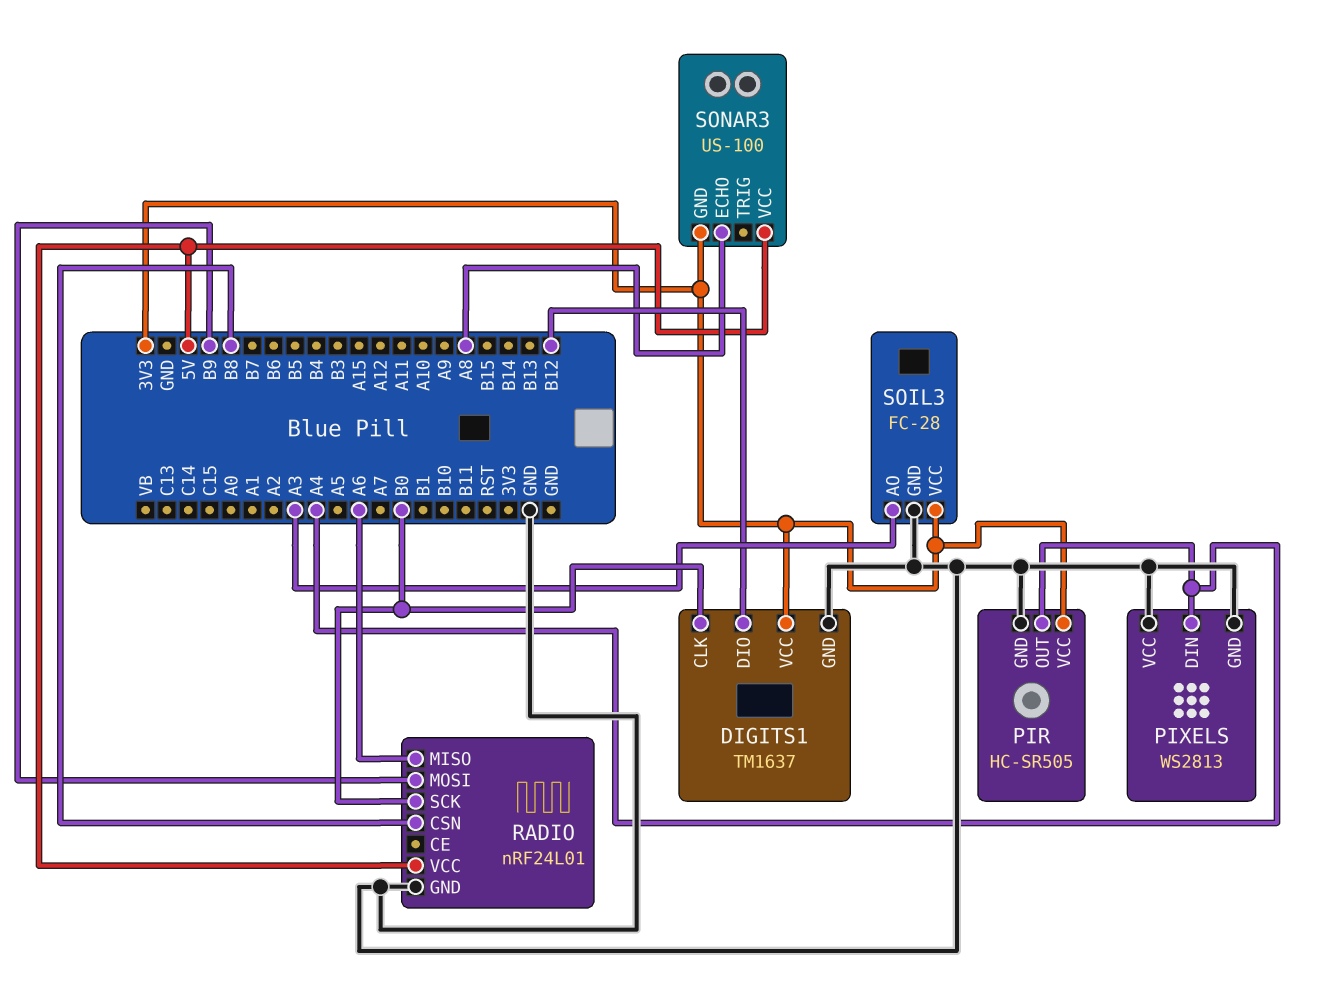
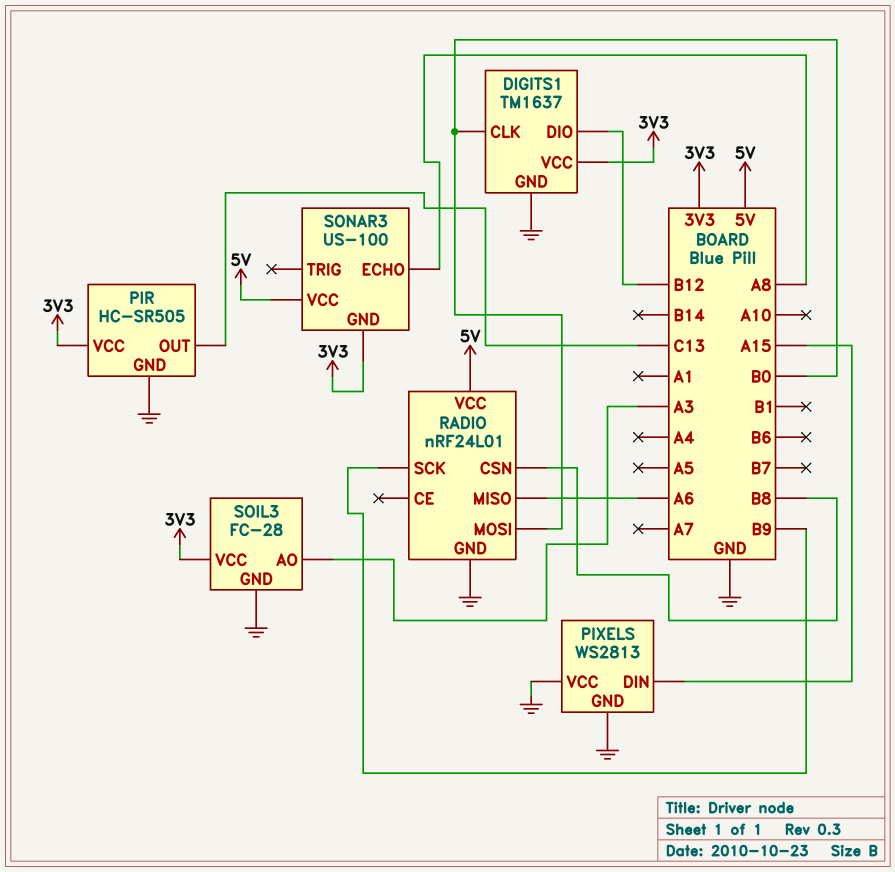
PIR pin OUT: A4 -> C13
PIXELS pin DIN: A4 -> A15
RADIO pin MOSI: B9 -> B0
RADIO pin SCK: B0 -> B9

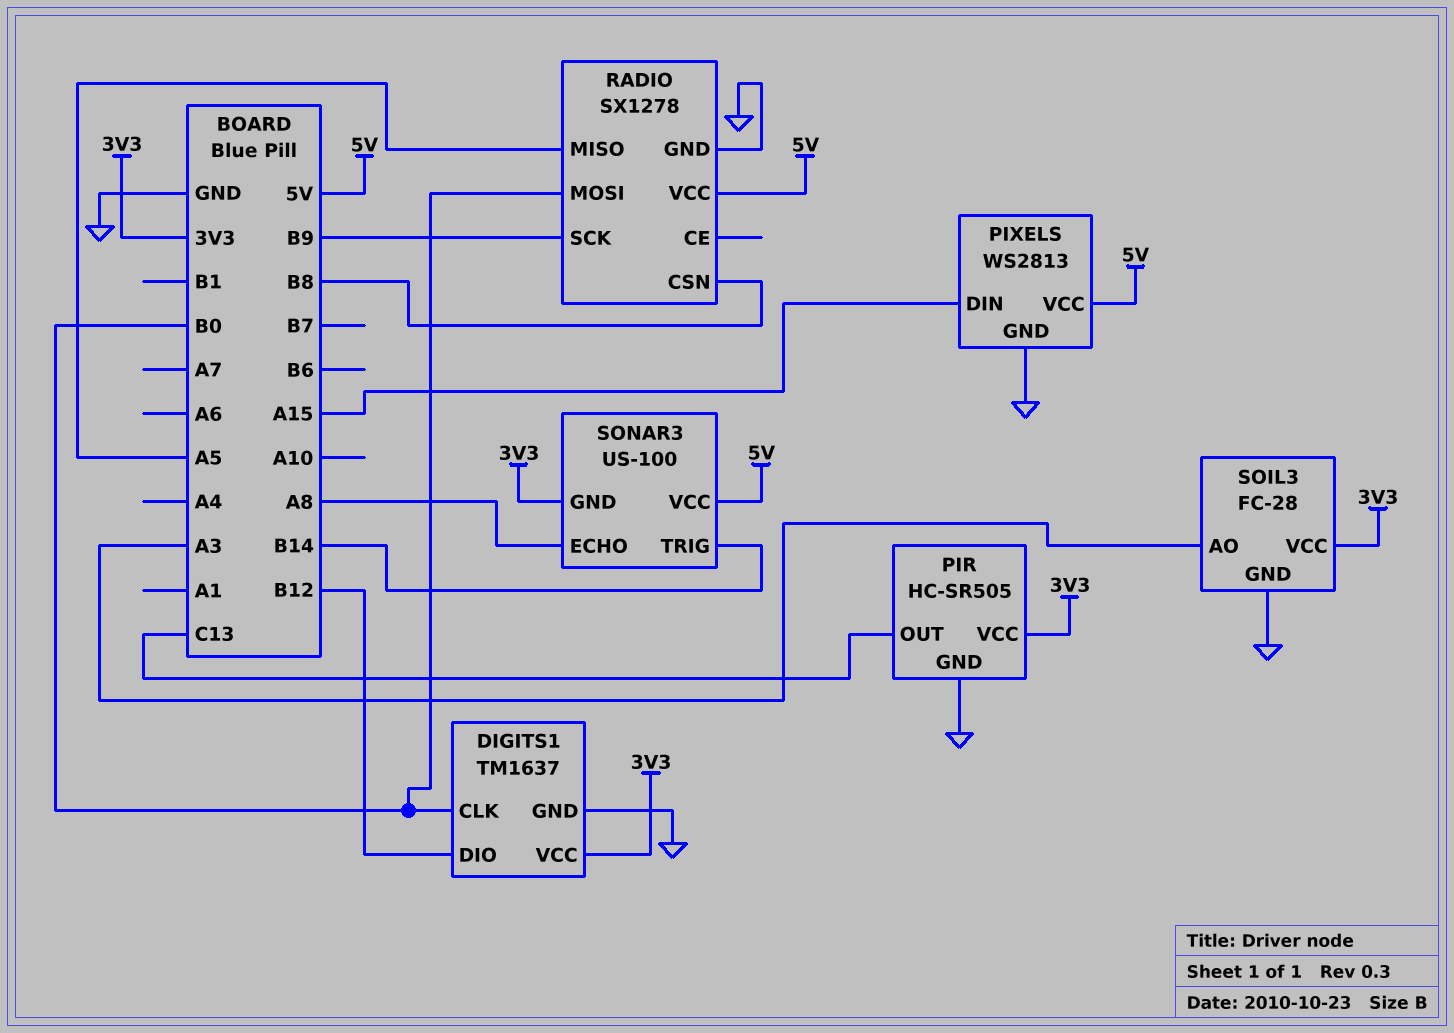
PIXELS pin VCC: GND -> 5V
RADIO: nRF24L01 -> SX1278
RADIO pin MISO: A6 -> A5
SONAR3 pin TRIG: none -> B14

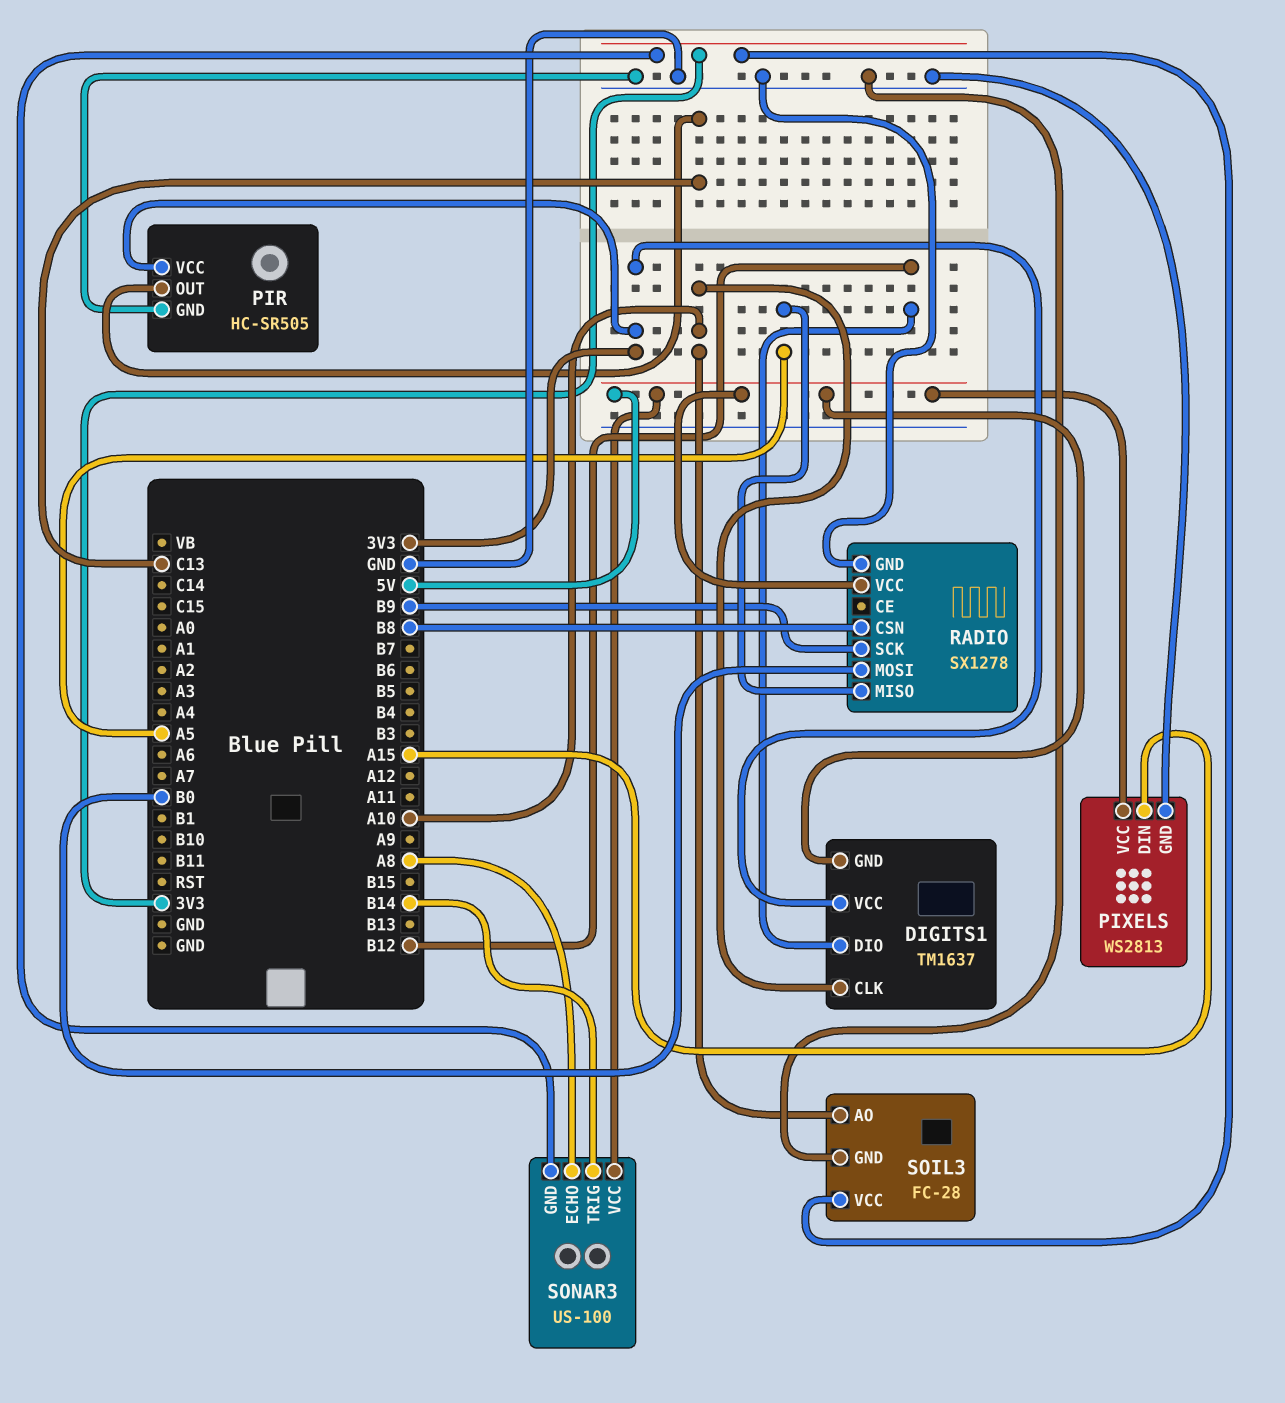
DIGITS1 pin CLK: B0 -> A10
DIGITS1 pin GND: GND -> 5V
SOIL3 pin AO: A3 -> A10

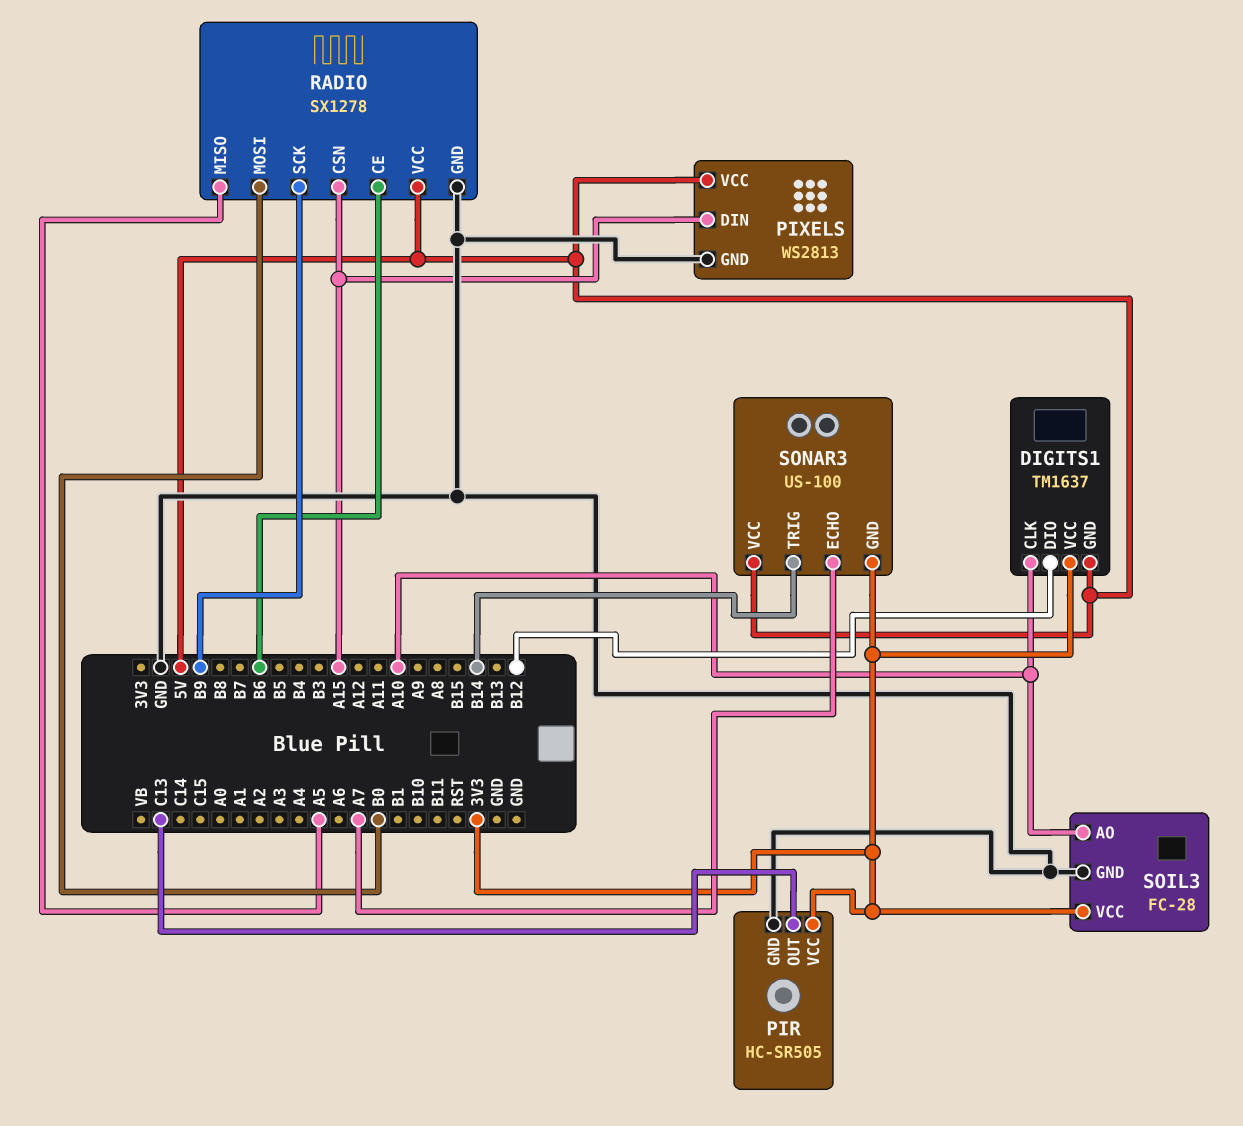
RADIO pin CE: none -> B6
RADIO pin CSN: B8 -> A15
SONAR3 pin ECHO: A8 -> A7

